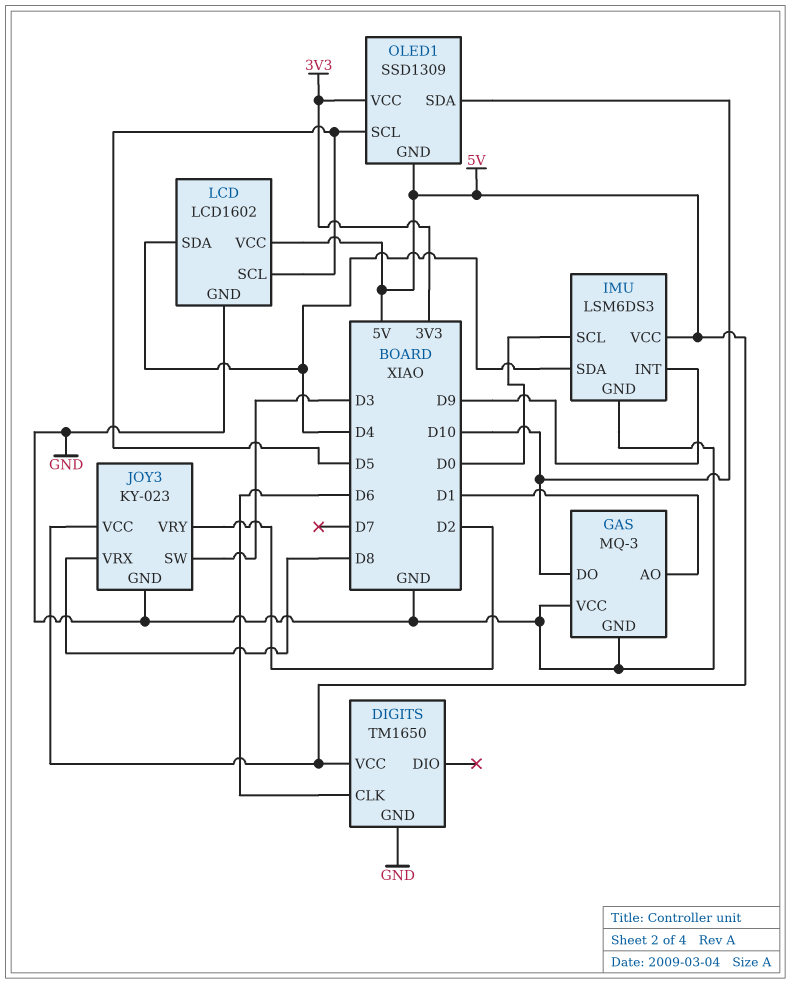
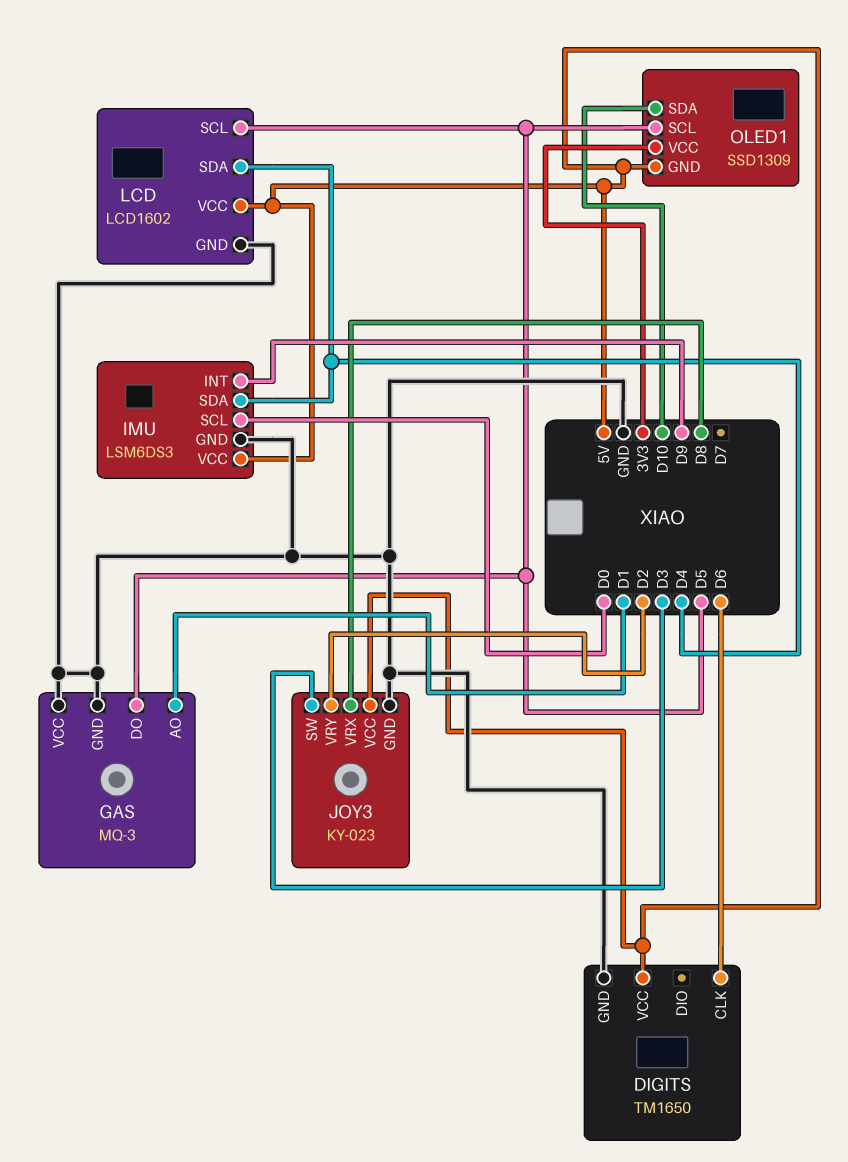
GAS pin DO: D10 -> D5

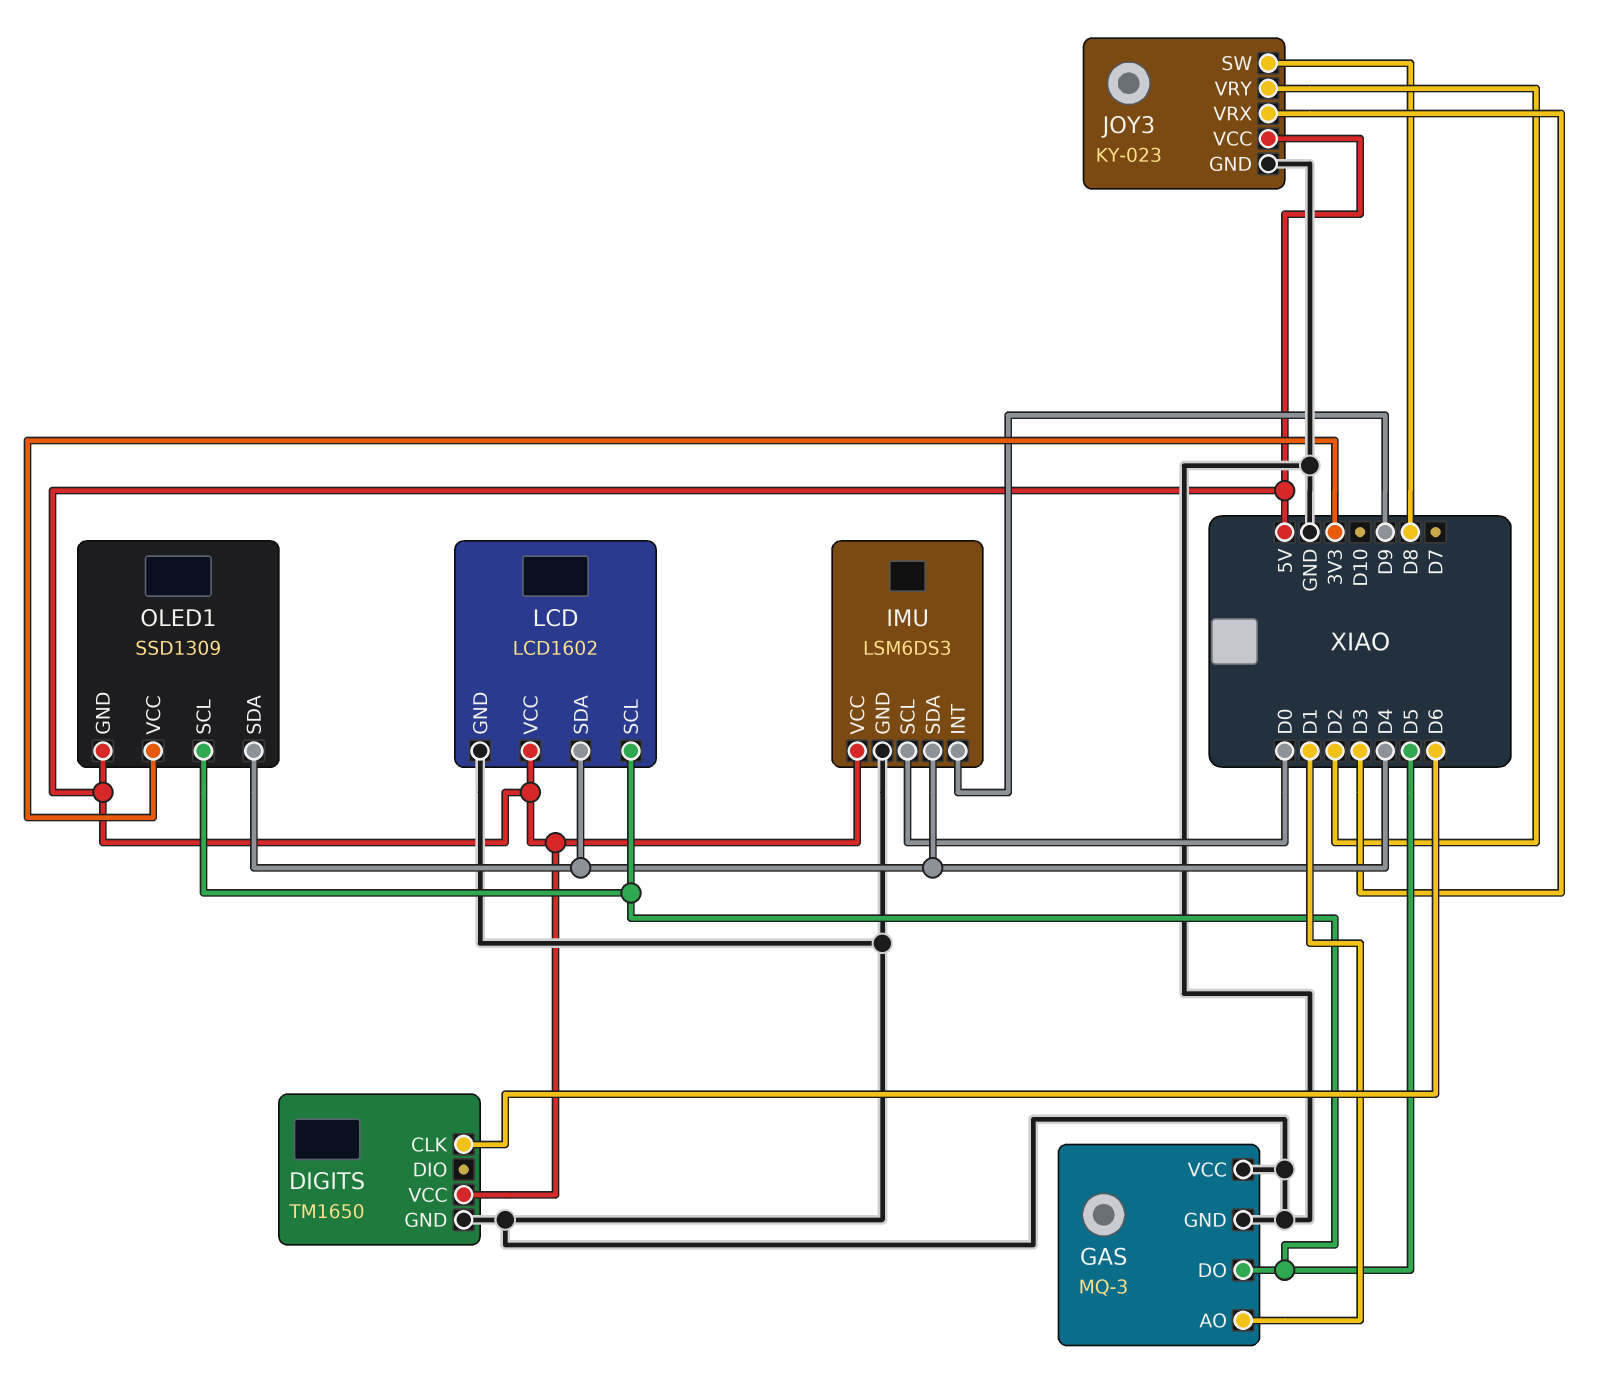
JOY3 pin SW: D3 -> D8
JOY3 pin VRX: D8 -> D3
OLED1 pin SDA: D10 -> D4

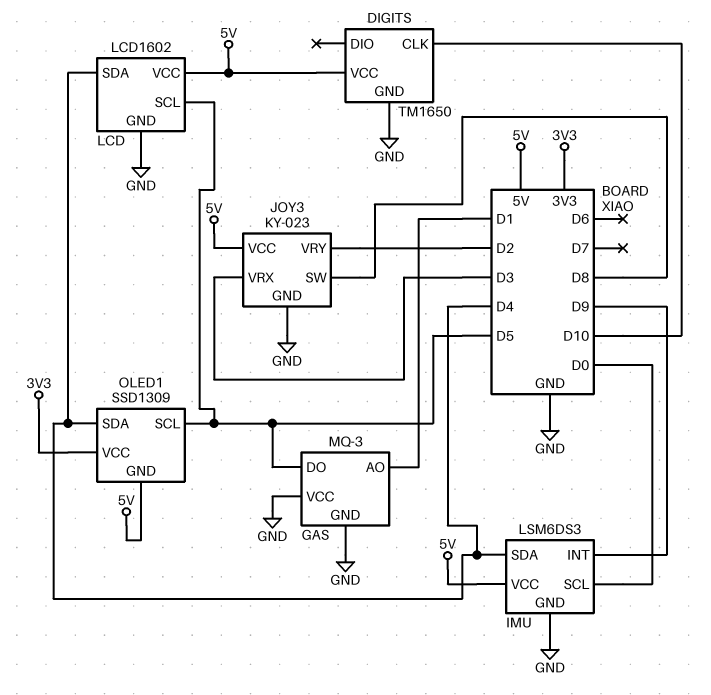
DIGITS pin CLK: D6 -> D10

